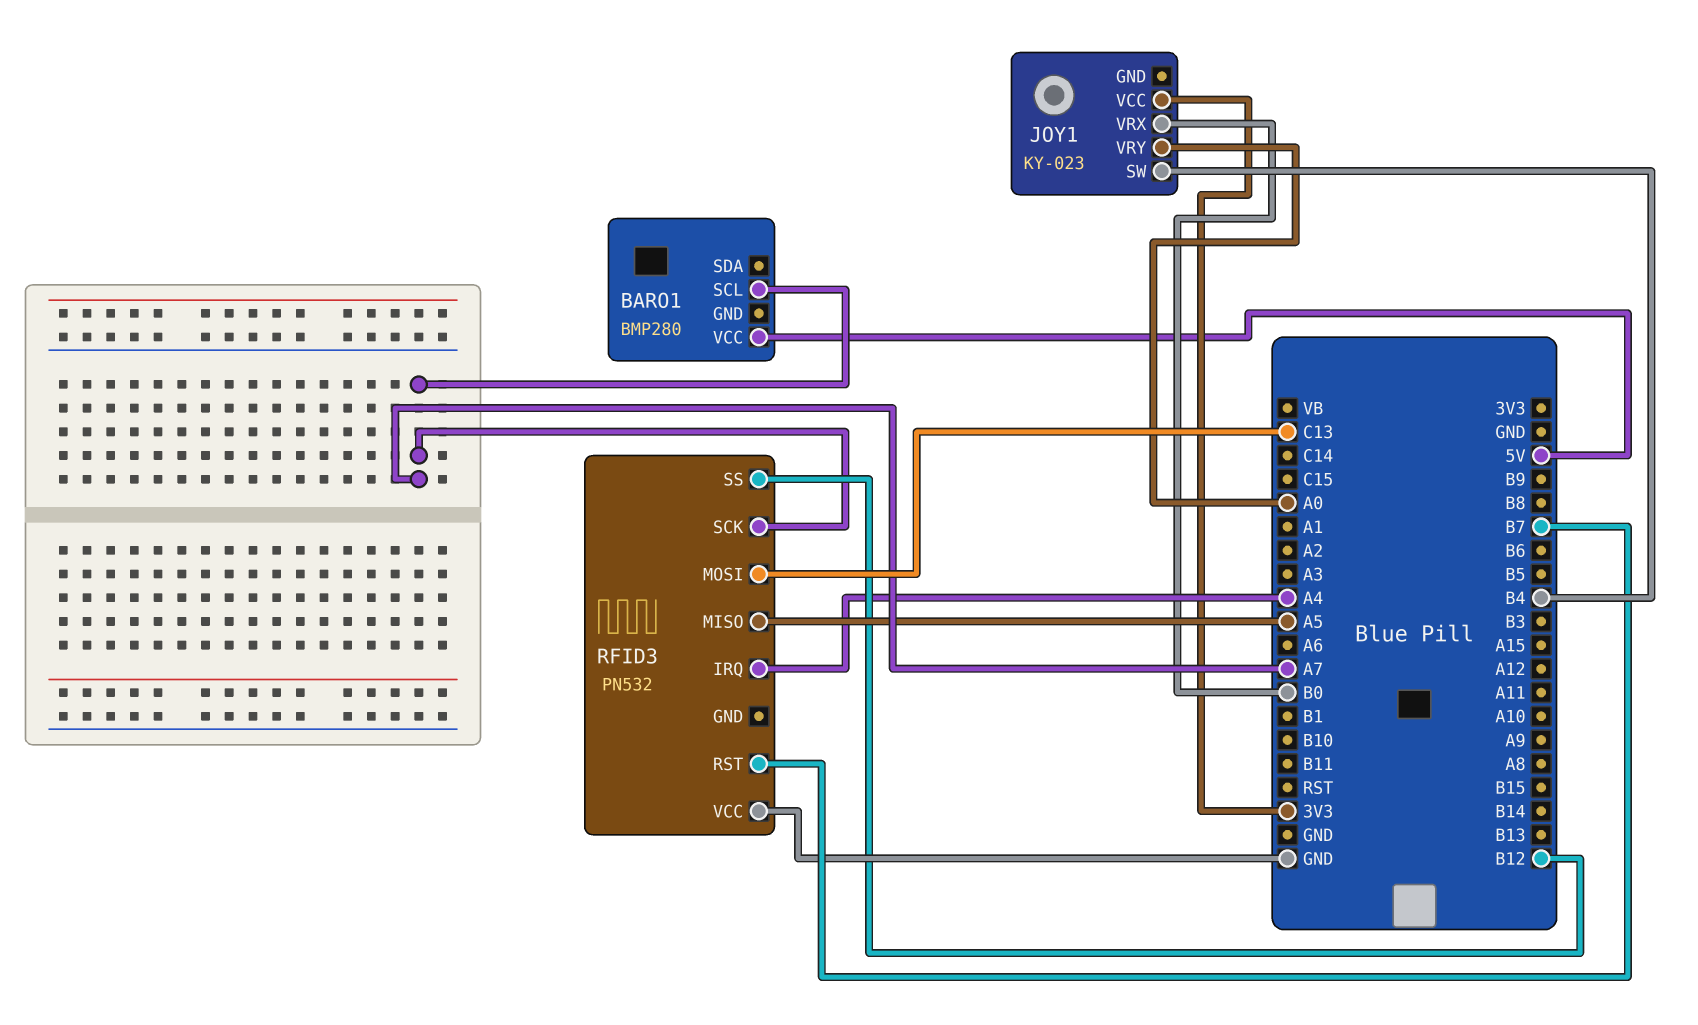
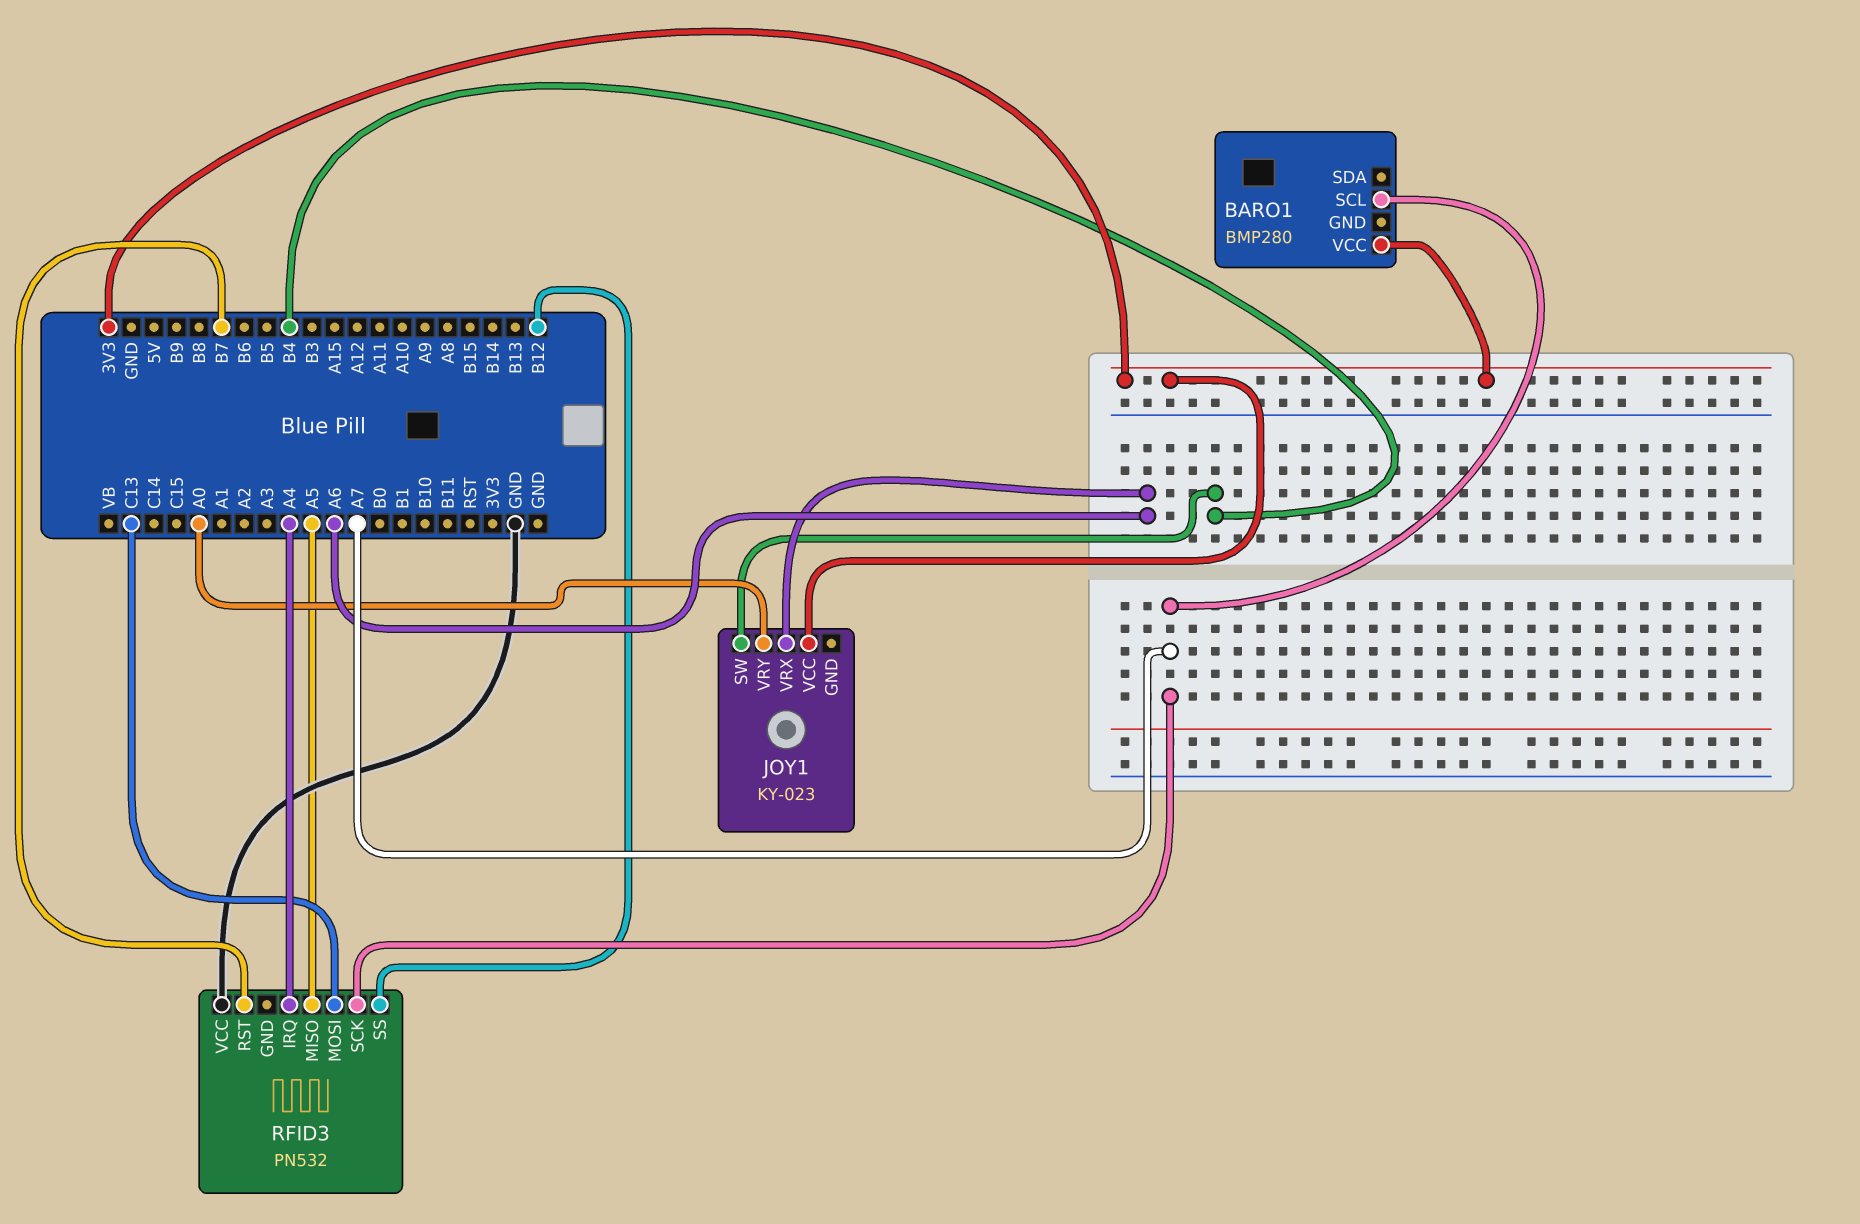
BARO1 pin VCC: 5V -> 3V3
JOY1 pin VRX: B0 -> A6

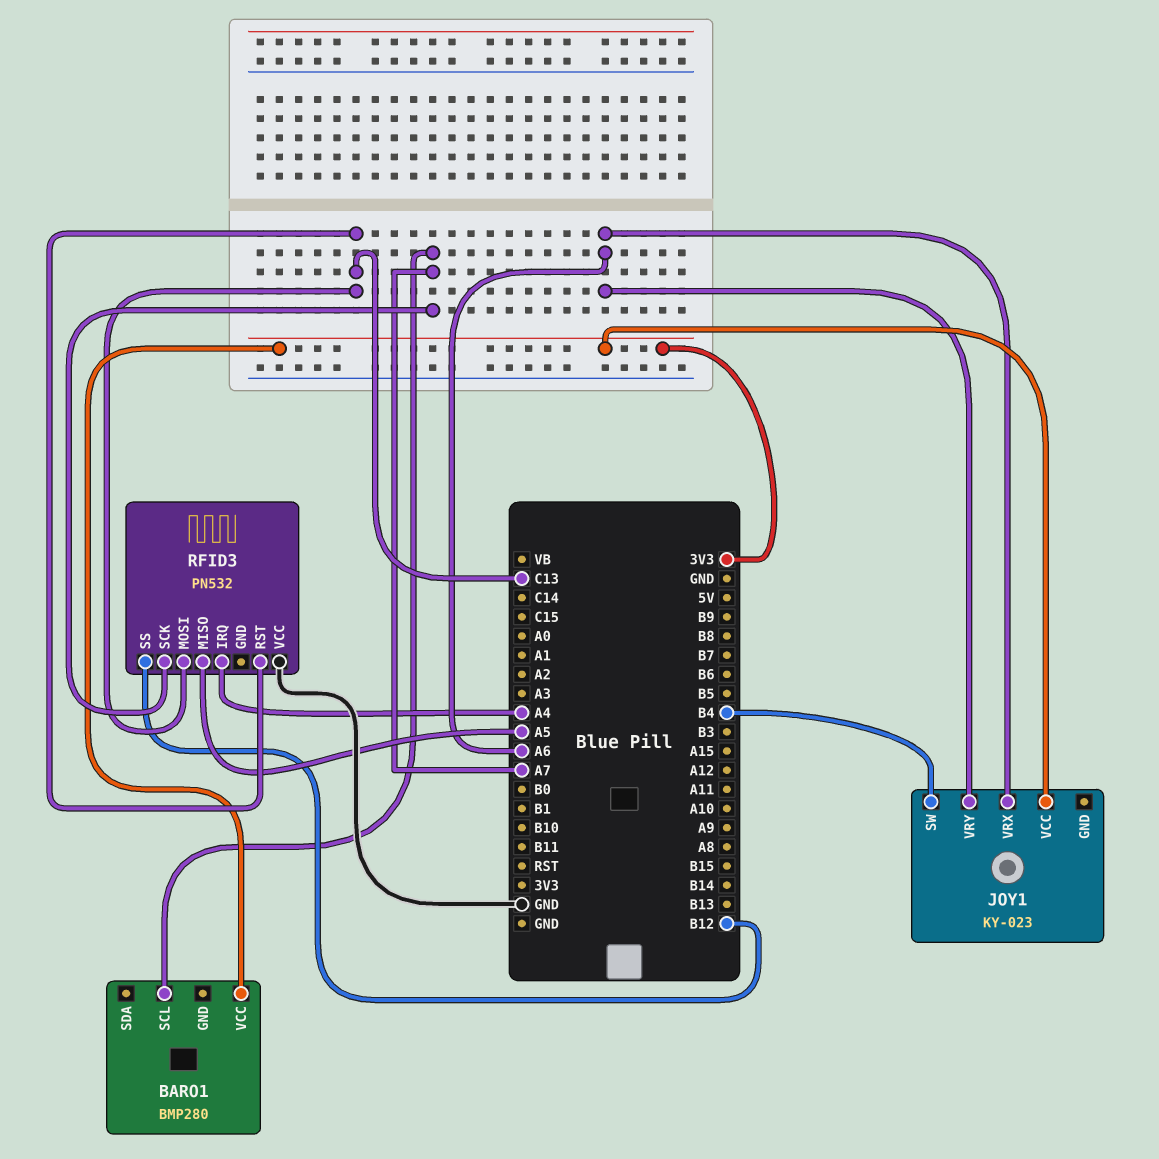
JOY1 pin VRY: A0 -> A6
RFID3 pin RST: B7 -> C13

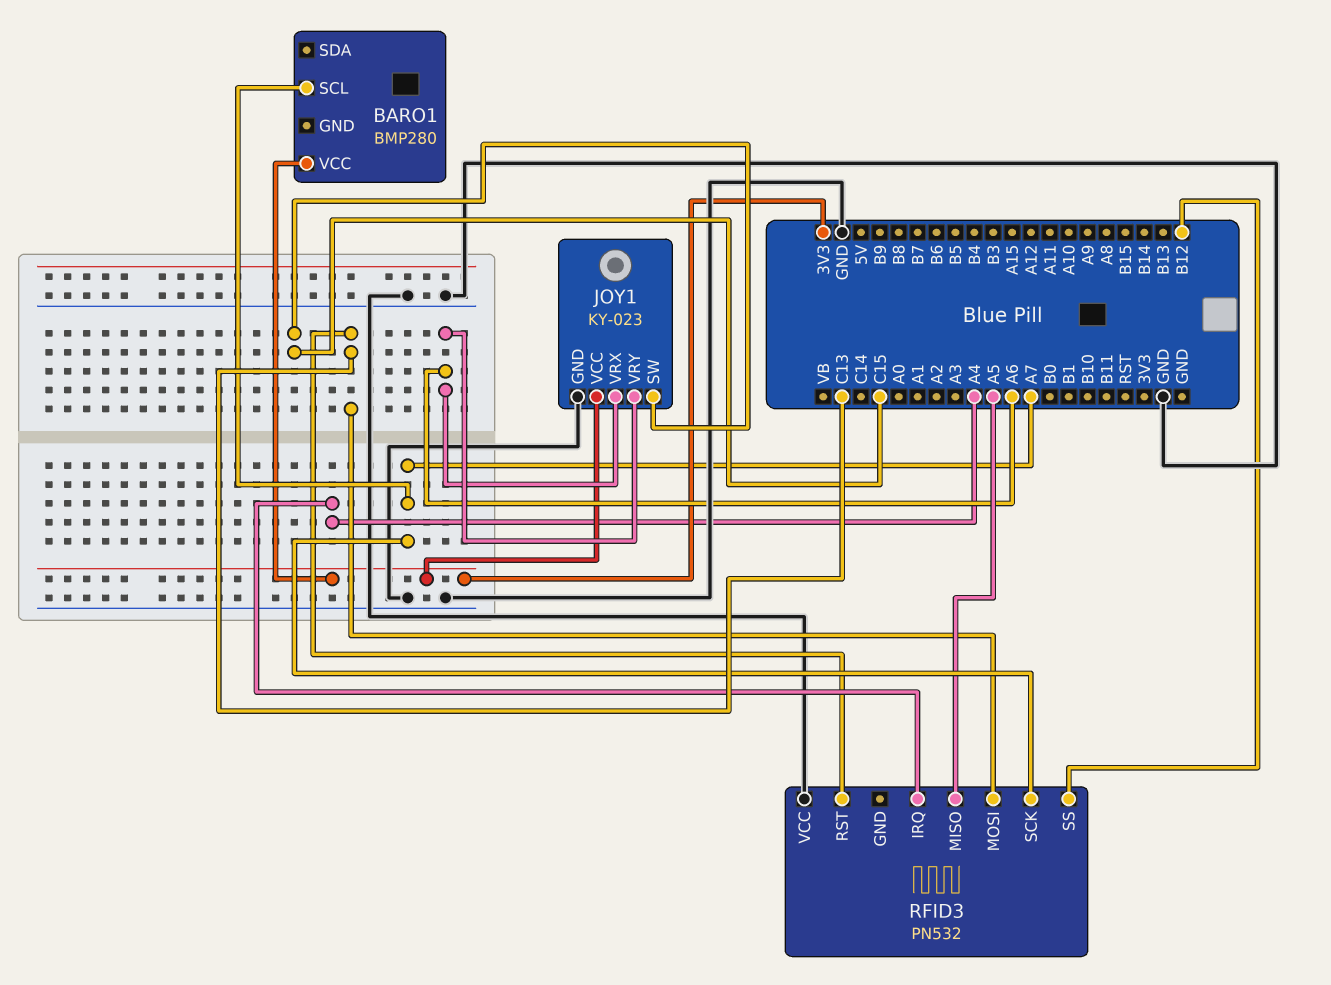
JOY1 pin GND: none -> GND
JOY1 pin SW: B4 -> C15

